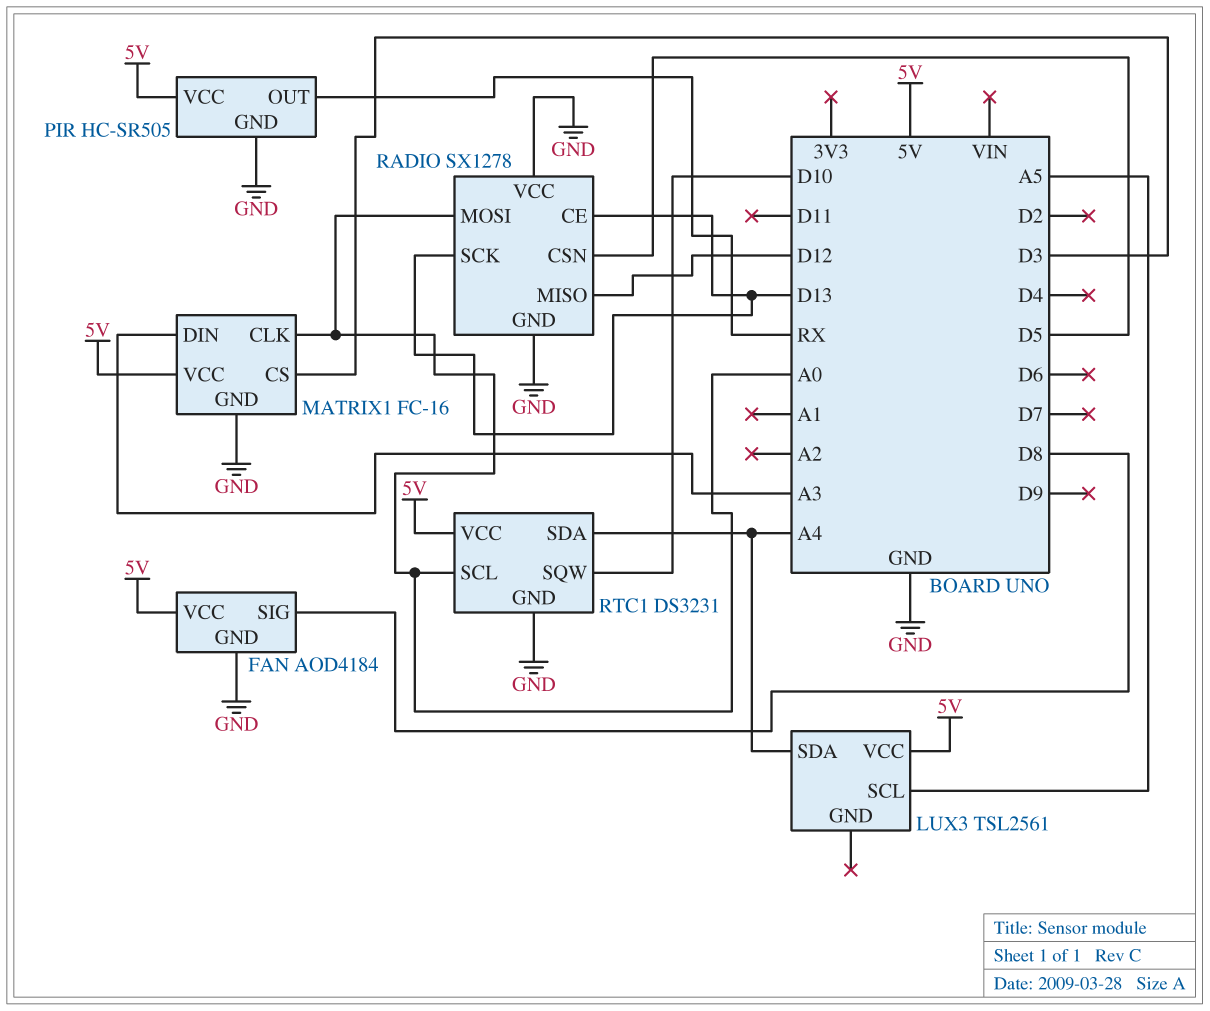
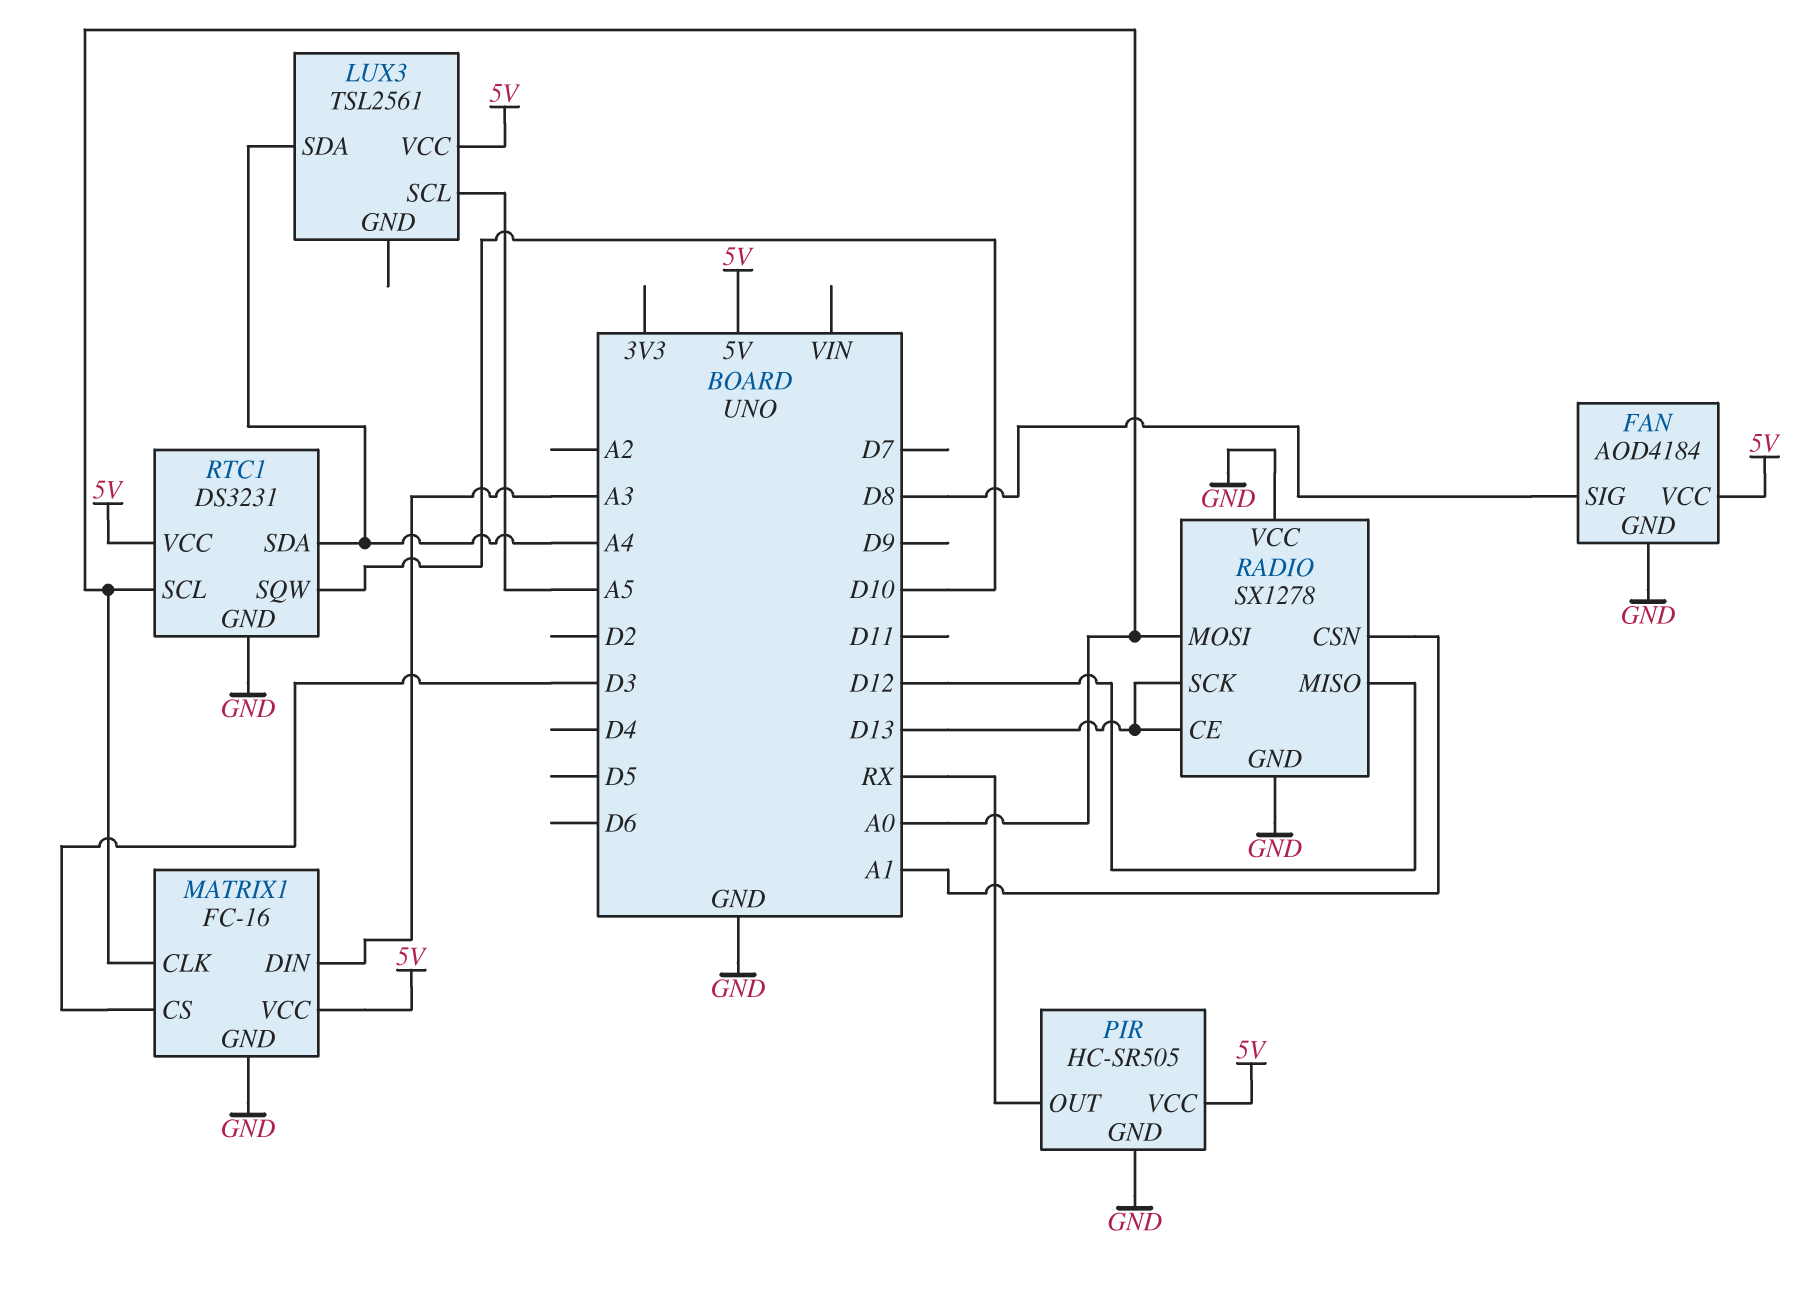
RADIO pin CSN: D5 -> A1

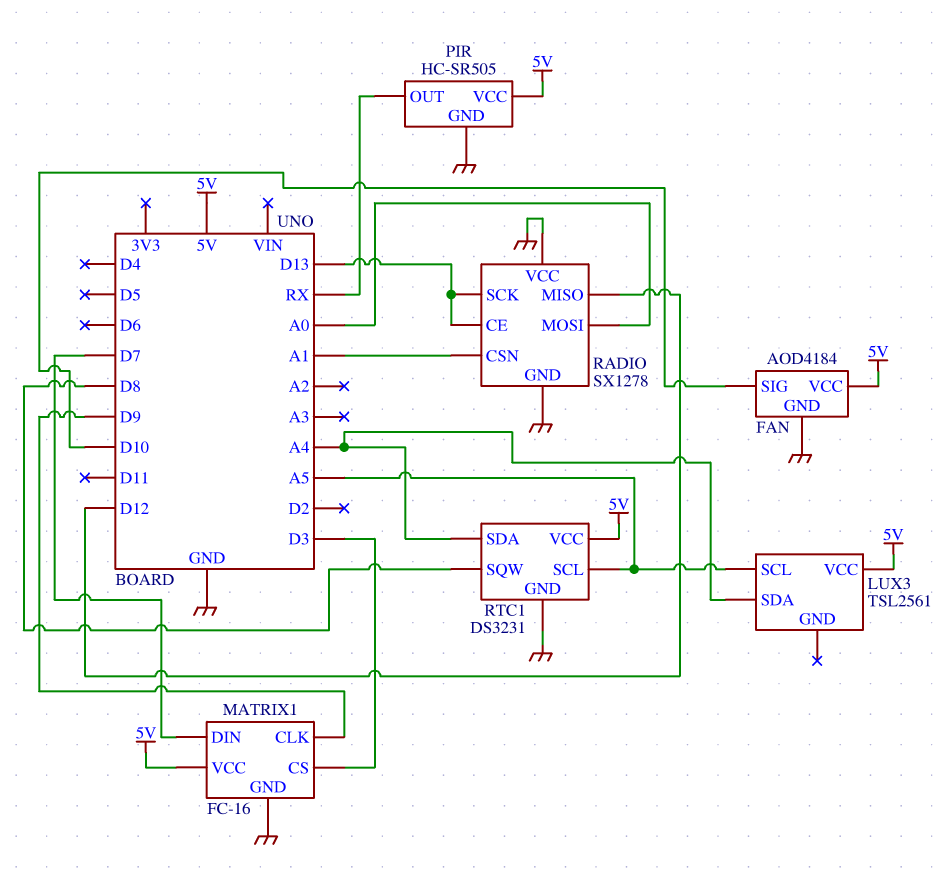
FAN pin SIG: D8 -> D10
MATRIX1 pin CLK: A0 -> D9
MATRIX1 pin DIN: A3 -> D7
RTC1 pin SCL: A0 -> A5
RTC1 pin SQW: D10 -> D8

